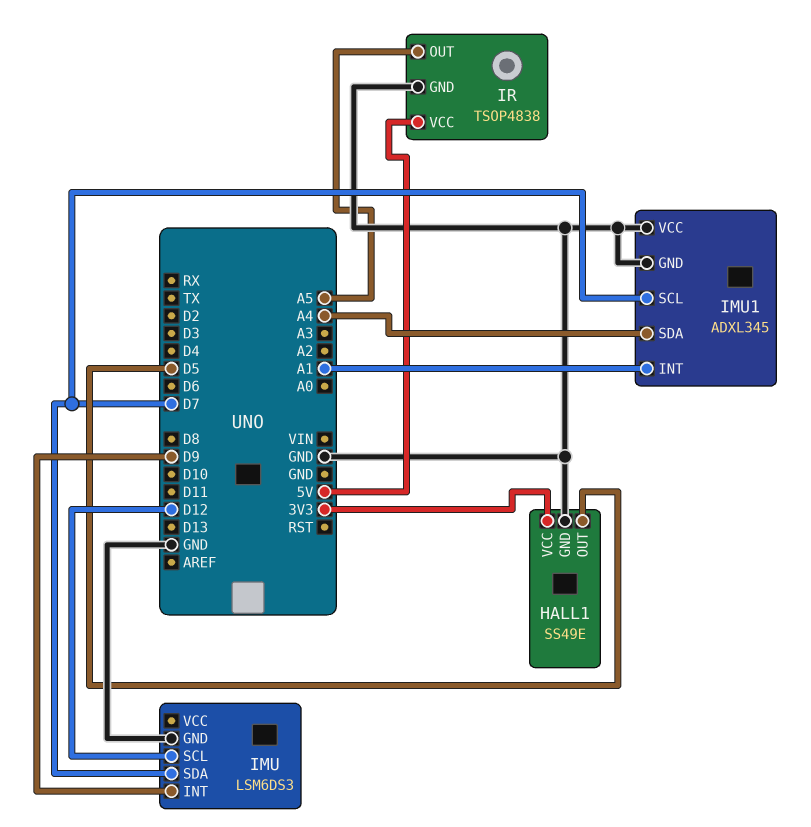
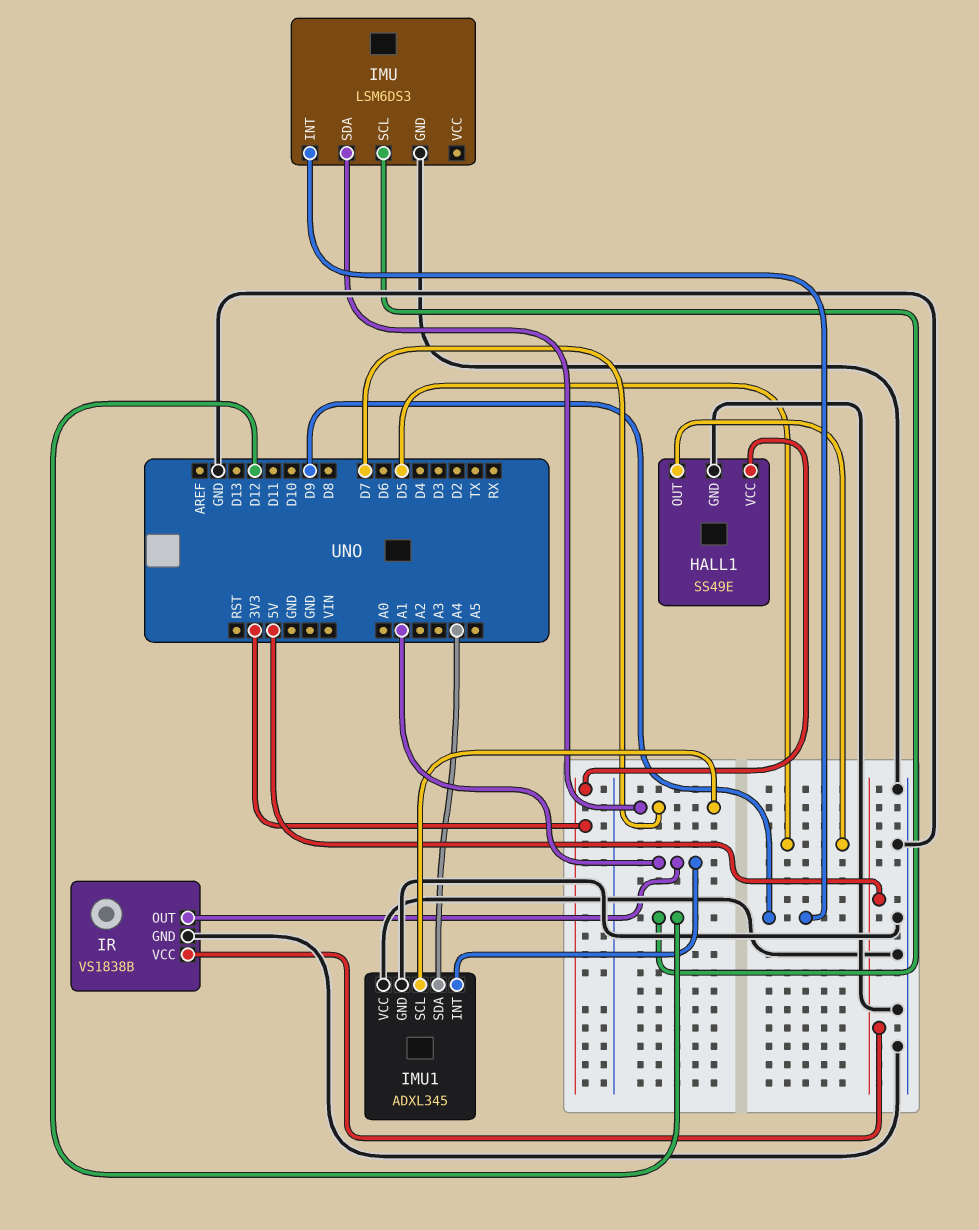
IR: TSOP4838 -> VS1838B
IR pin OUT: A5 -> A1

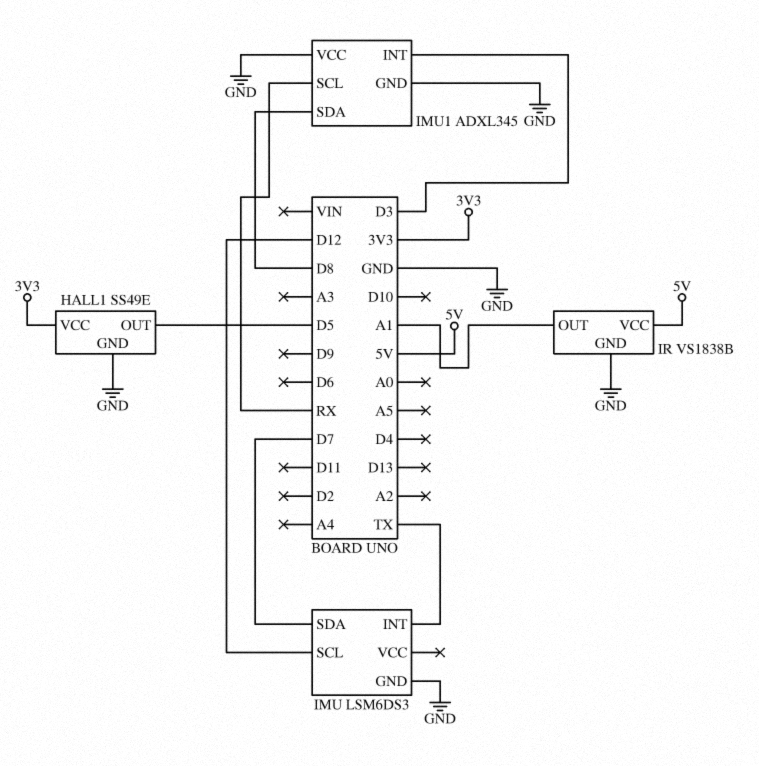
IMU pin INT: D9 -> TX
IMU1 pin INT: A1 -> D3
IMU1 pin SCL: D7 -> RX
IMU1 pin SDA: A4 -> D8

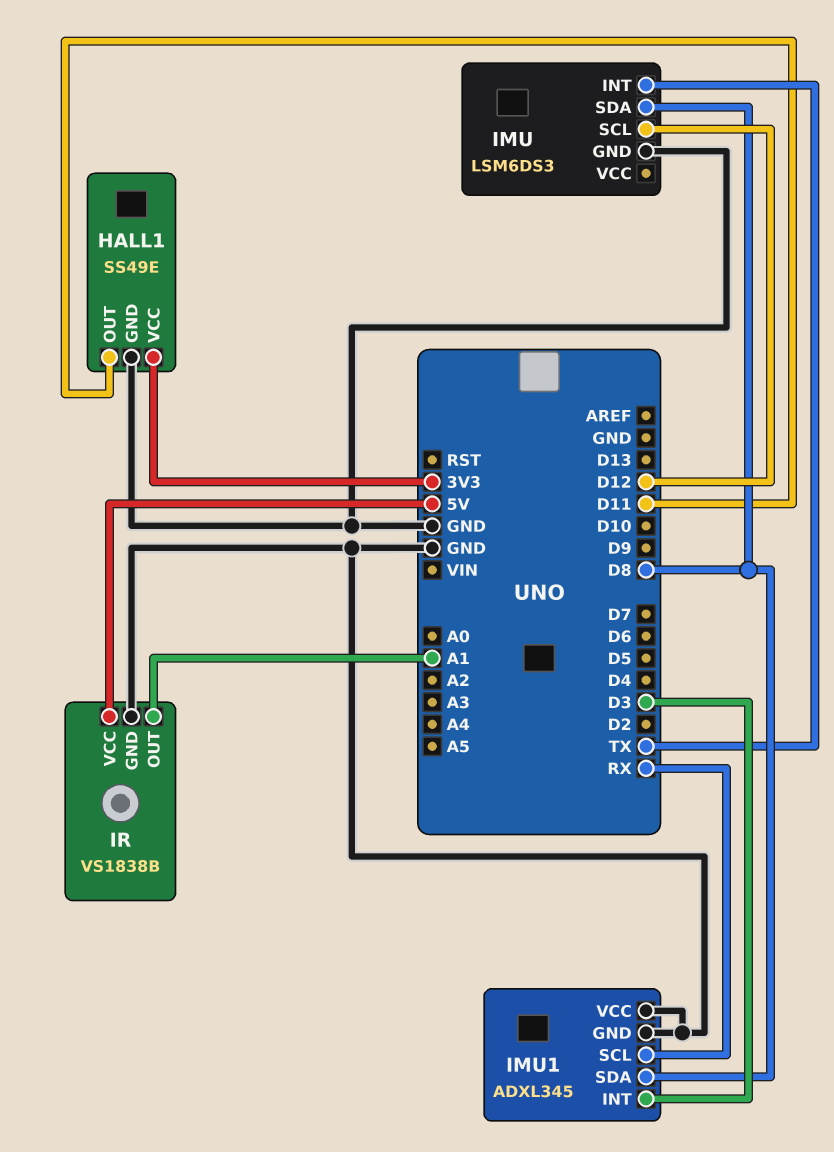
HALL1 pin OUT: D5 -> D11
IMU pin SDA: D7 -> D8

